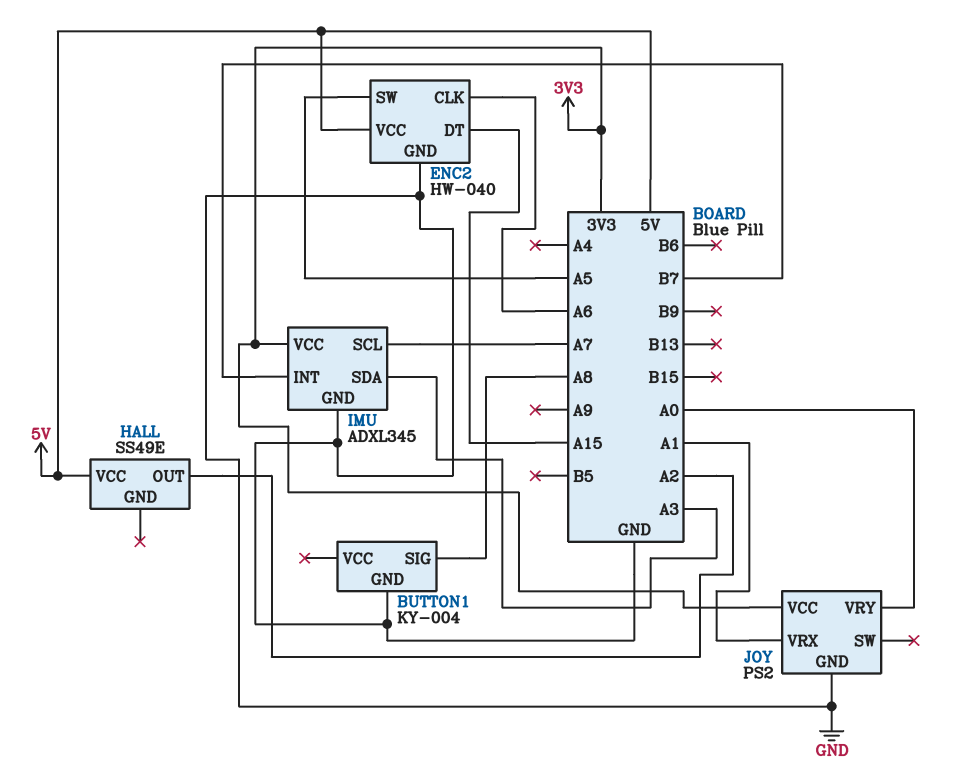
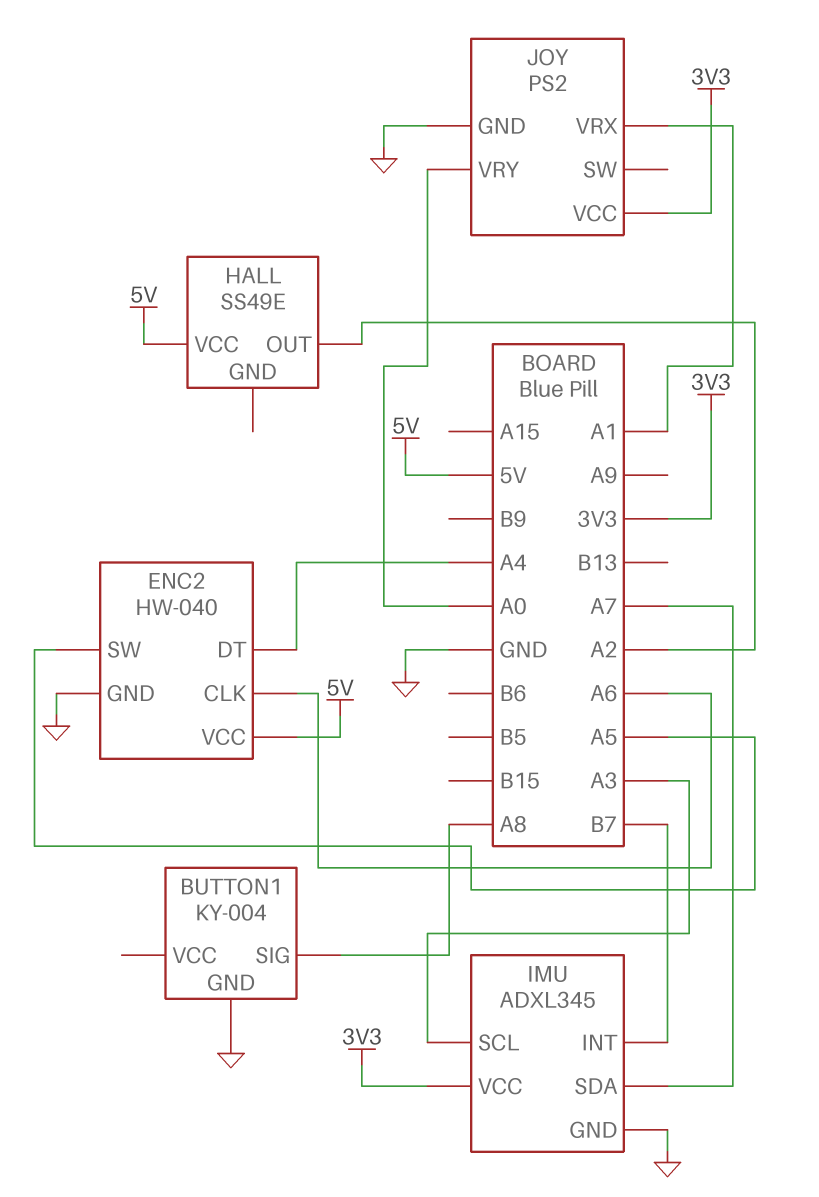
ENC2 pin DT: A15 -> A4
IMU pin SCL: A7 -> A3
IMU pin SDA: A3 -> A7

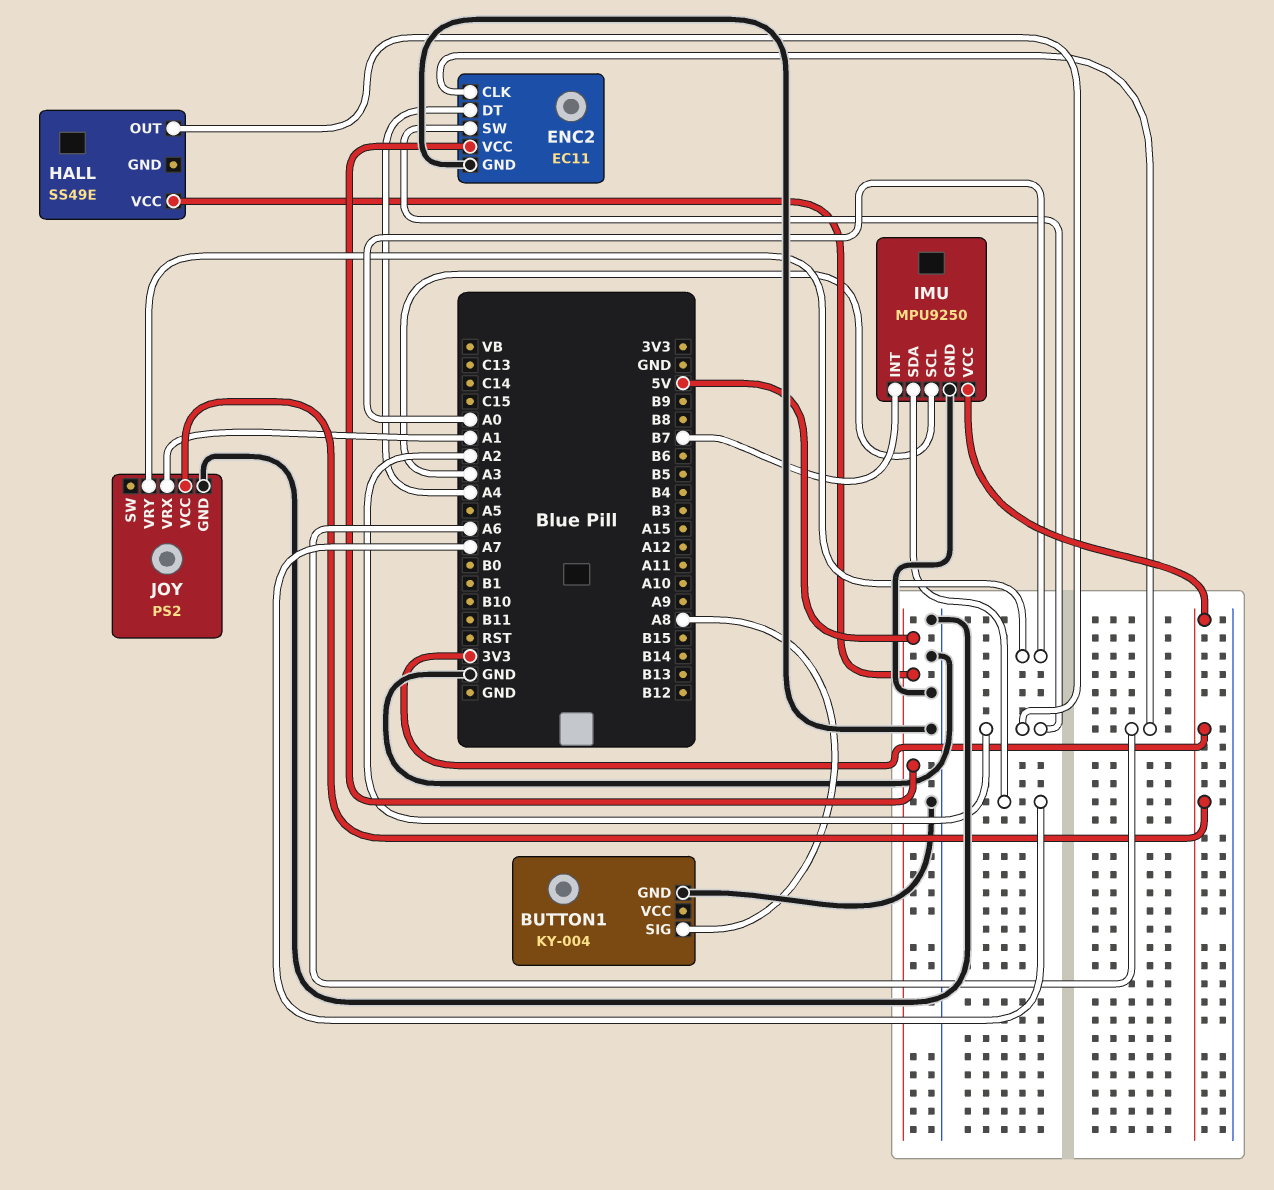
ENC2: HW-040 -> EC11
ENC2 pin SW: A5 -> A2
IMU: ADXL345 -> MPU9250

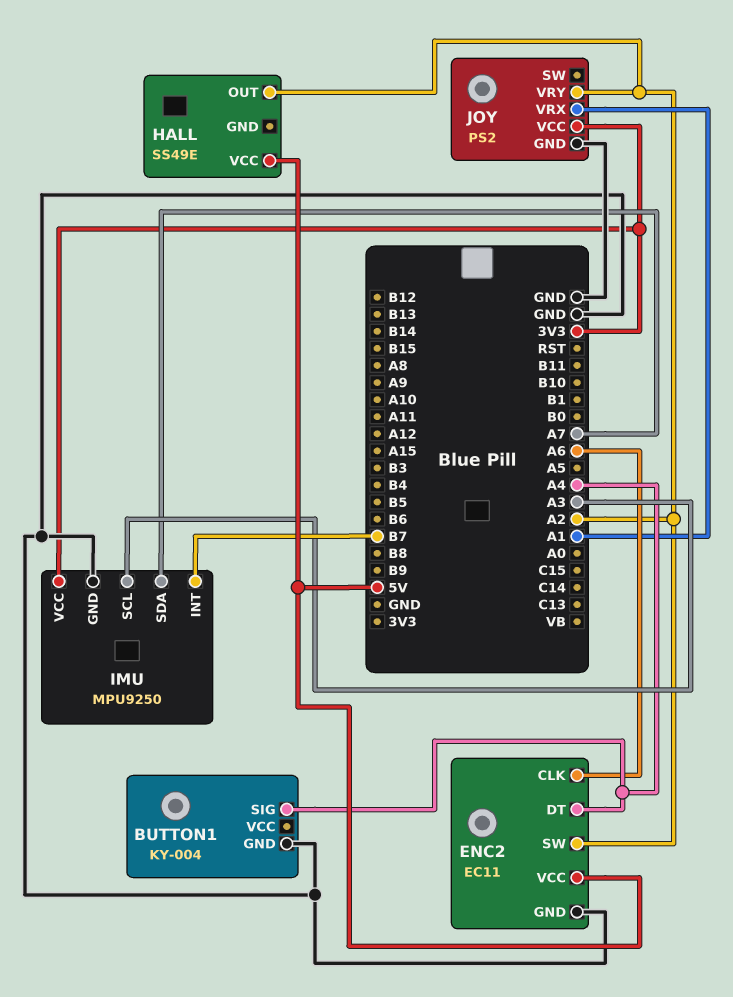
BUTTON1 pin SIG: A8 -> A4
JOY pin VRY: A0 -> A2

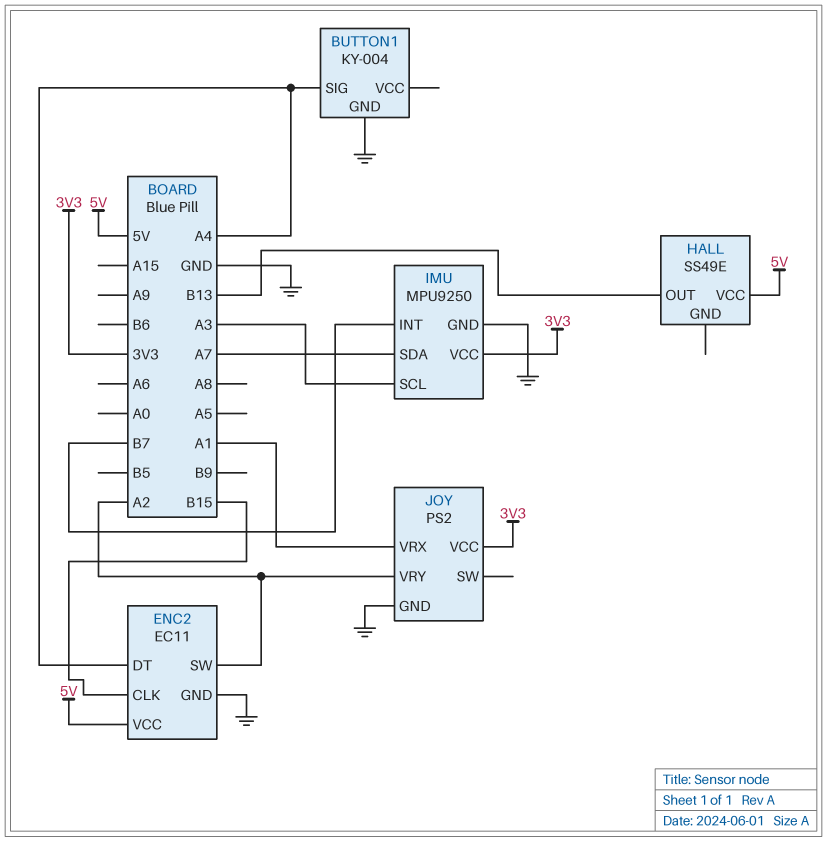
ENC2 pin CLK: A6 -> B15
HALL pin OUT: A2 -> B13

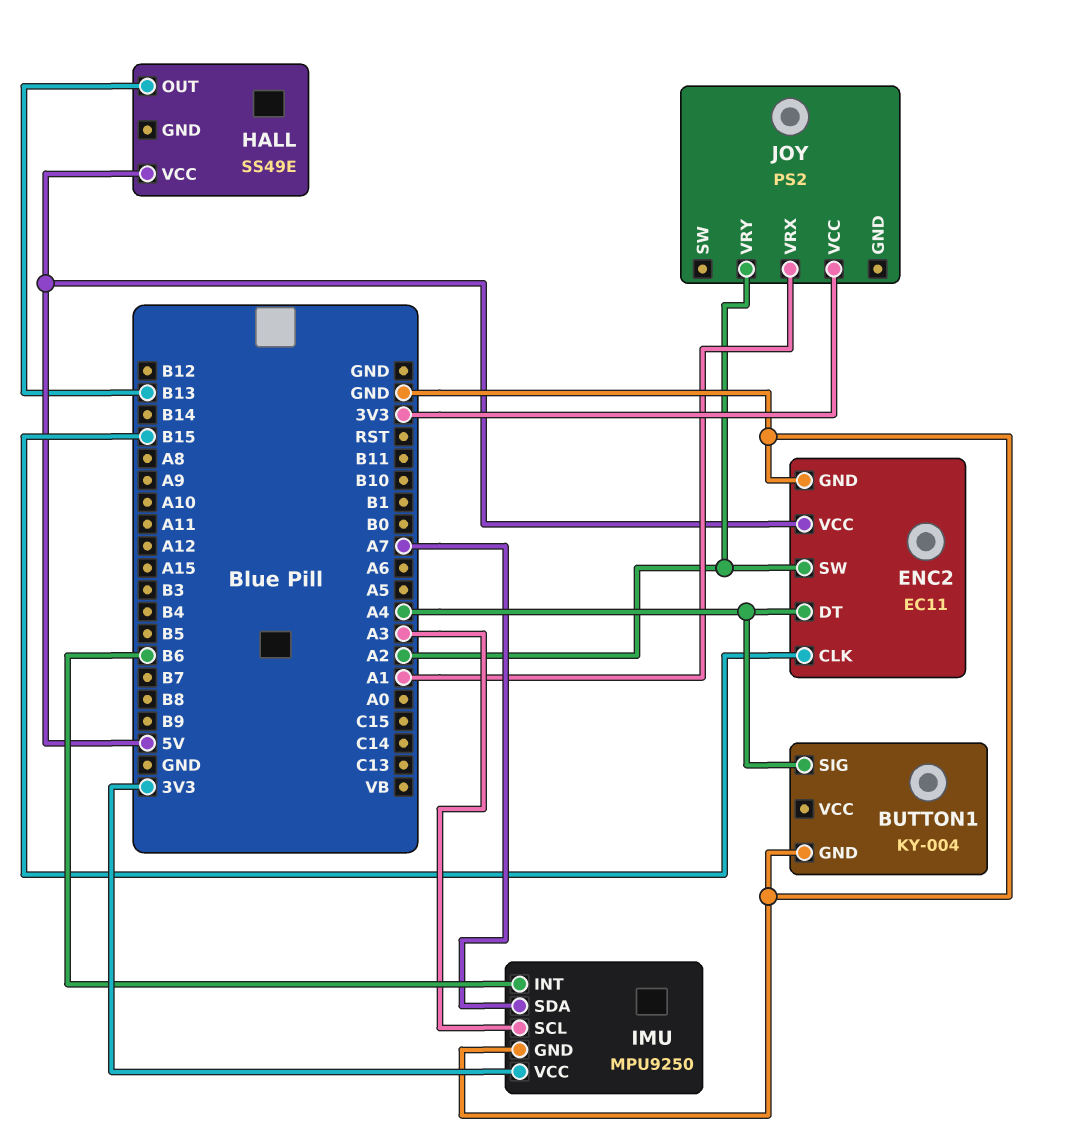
IMU pin INT: B7 -> B6
JOY pin GND: GND -> none

